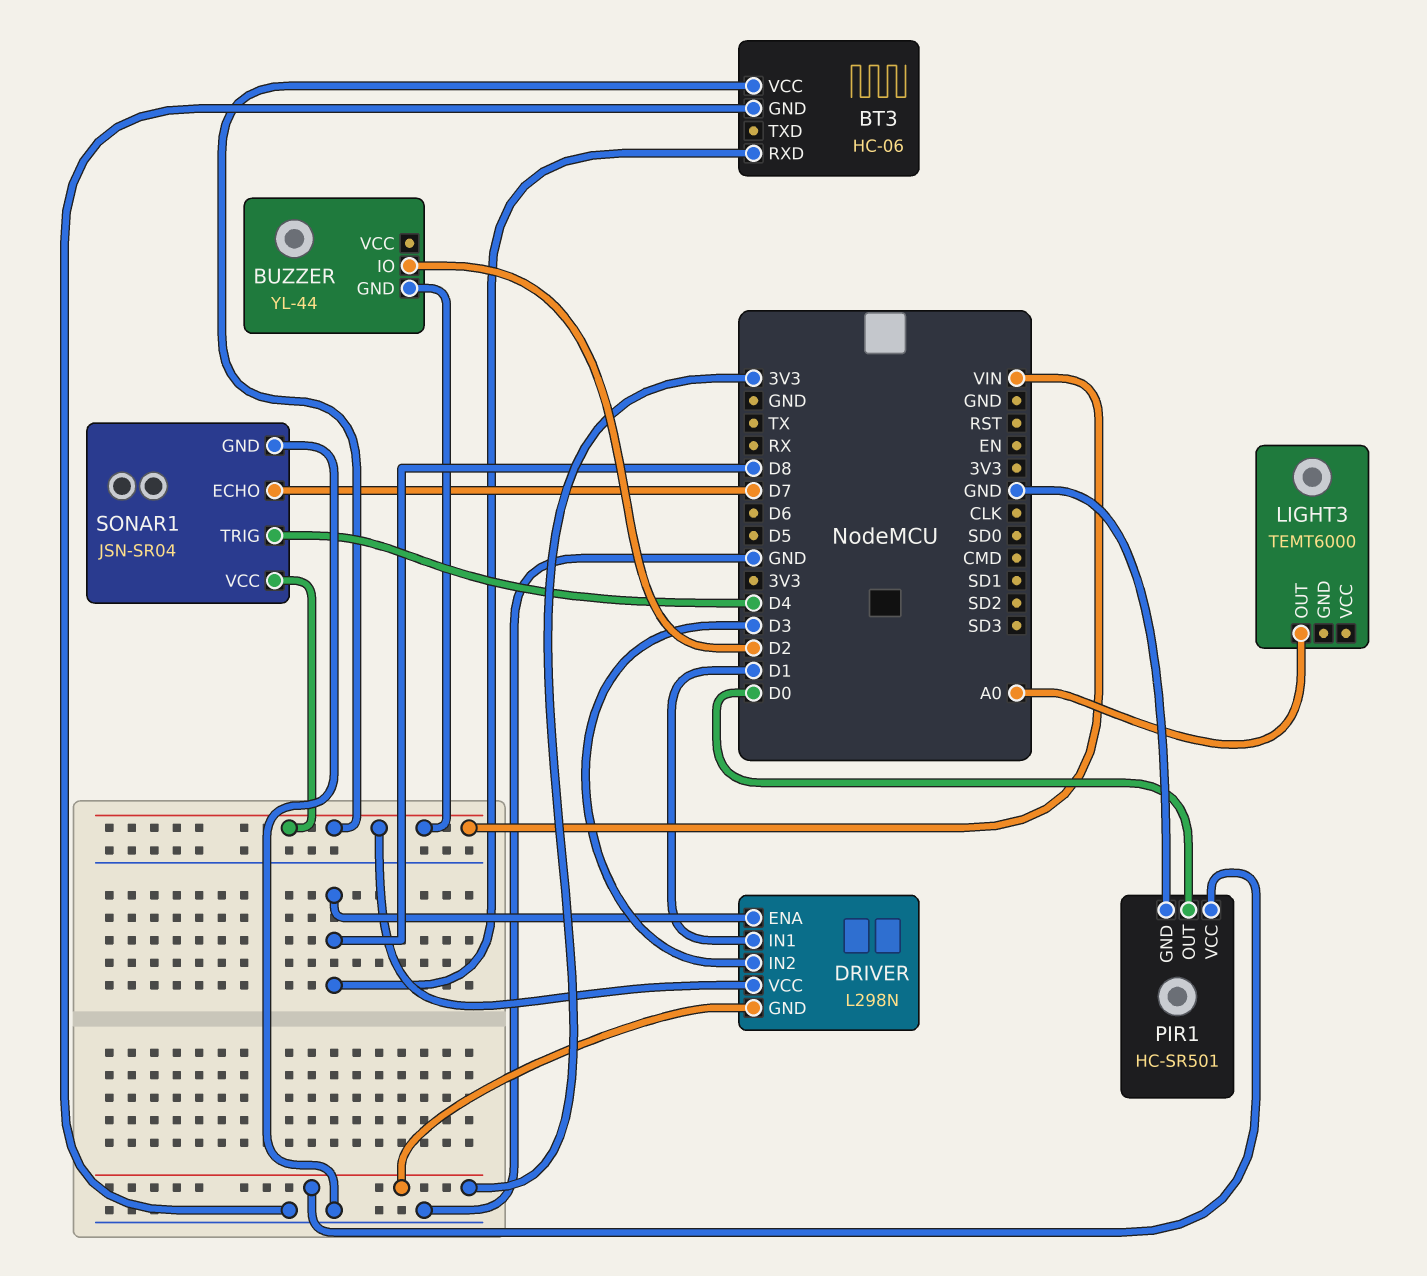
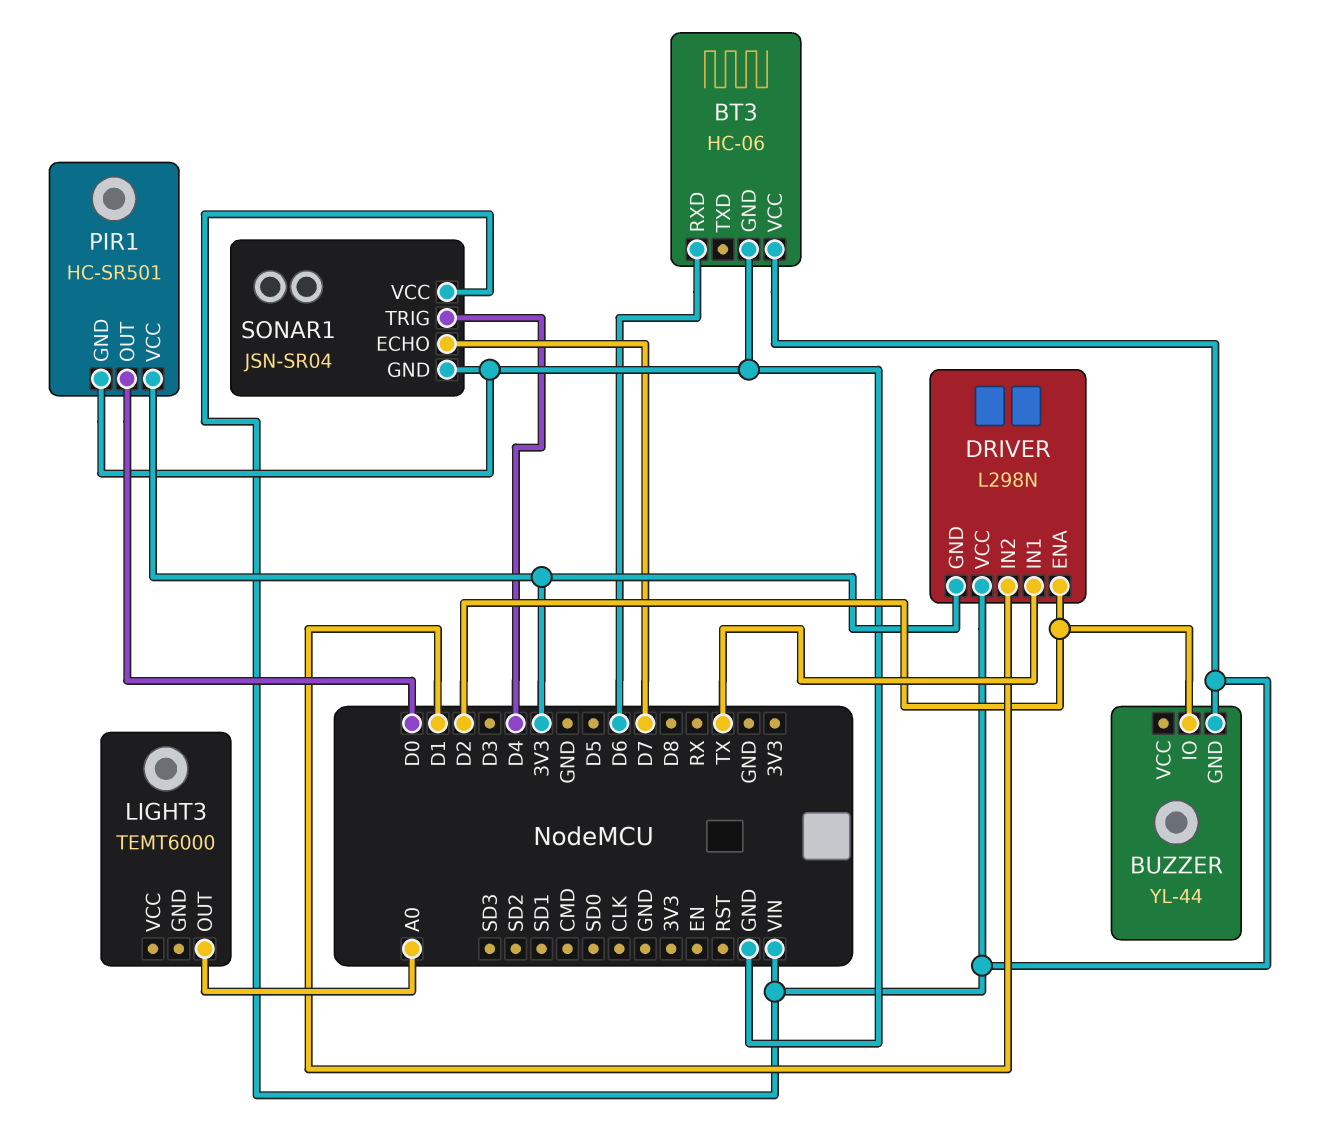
BT3 pin RXD: D8 -> D6
DRIVER pin ENA: D8 -> D2
DRIVER pin IN1: D1 -> TX
DRIVER pin IN2: D3 -> D1

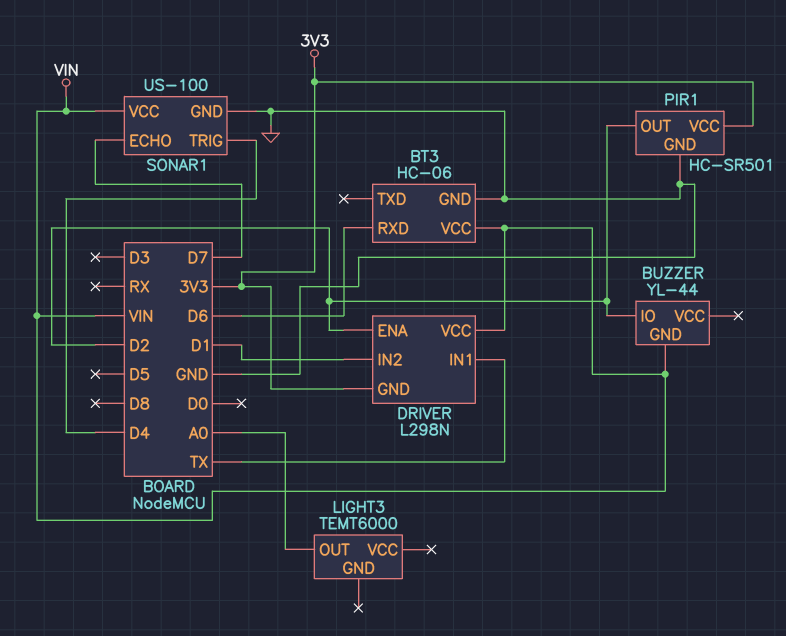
PIR1 pin OUT: D0 -> D2
SONAR1: JSN-SR04 -> US-100

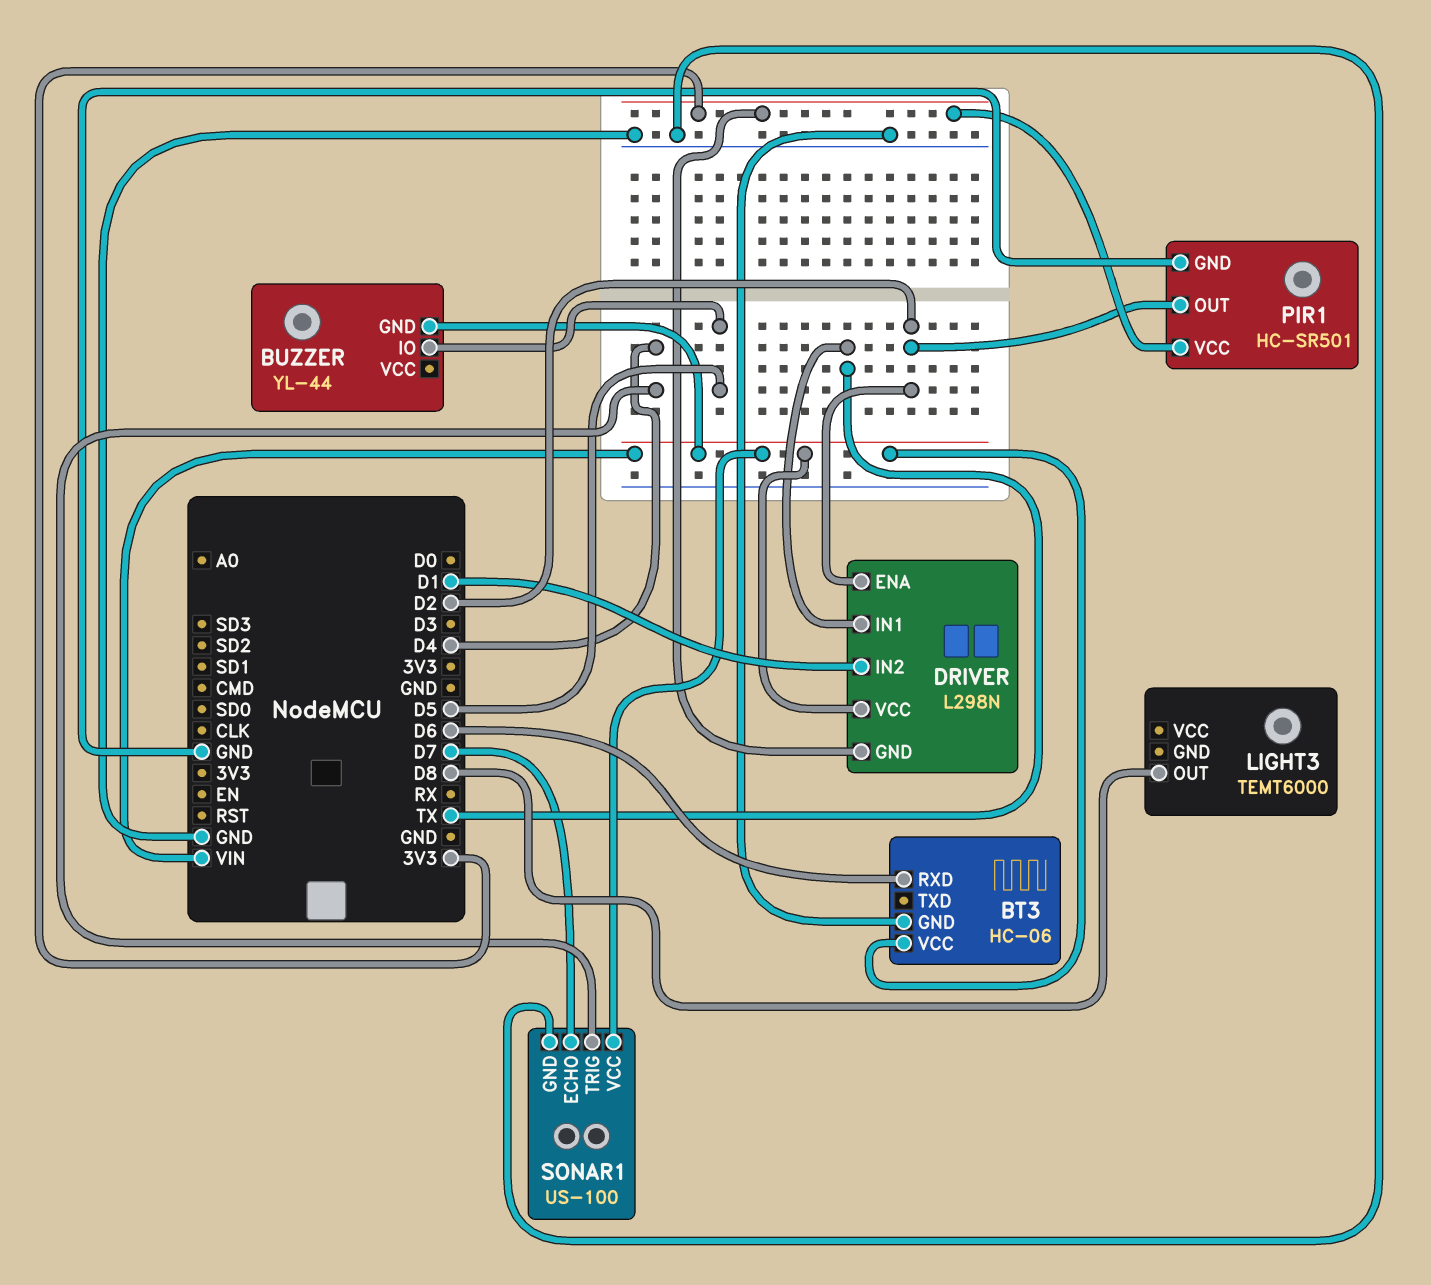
BUZZER pin IO: D2 -> D5
LIGHT3 pin OUT: A0 -> D8

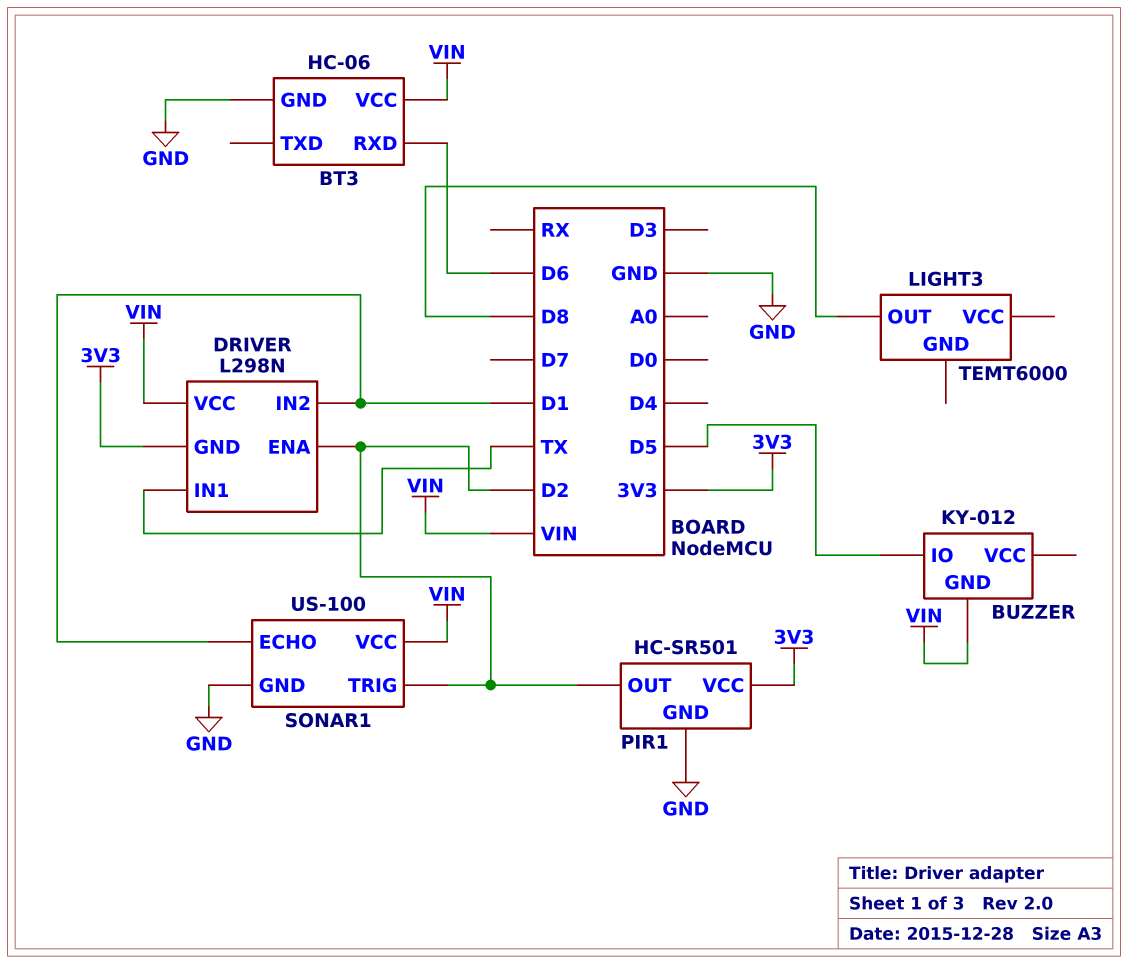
BUZZER: YL-44 -> KY-012
SONAR1 pin ECHO: D7 -> D1
SONAR1 pin TRIG: D4 -> D2

